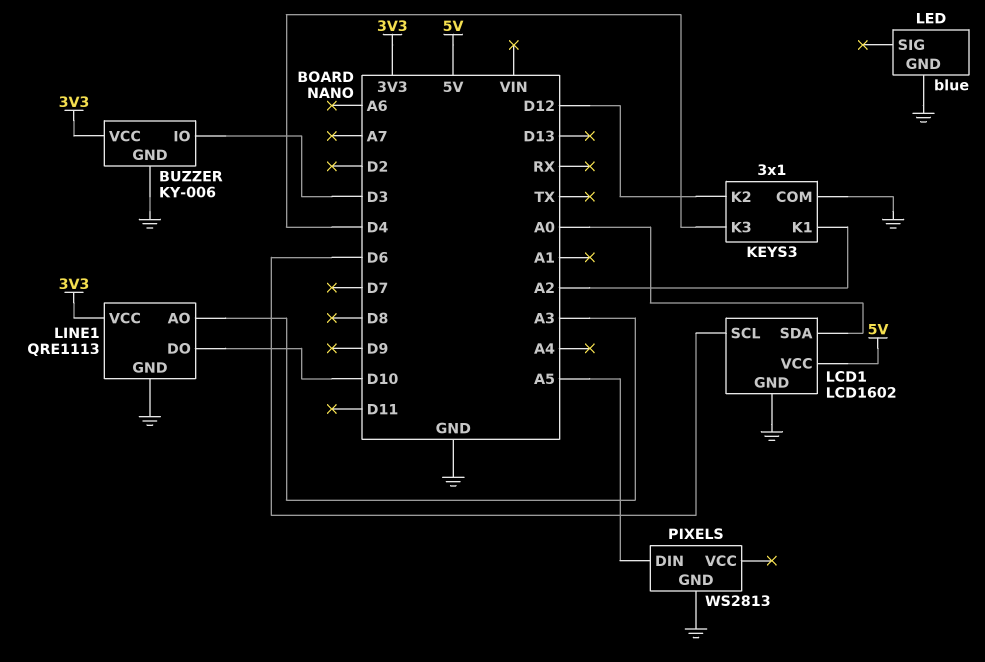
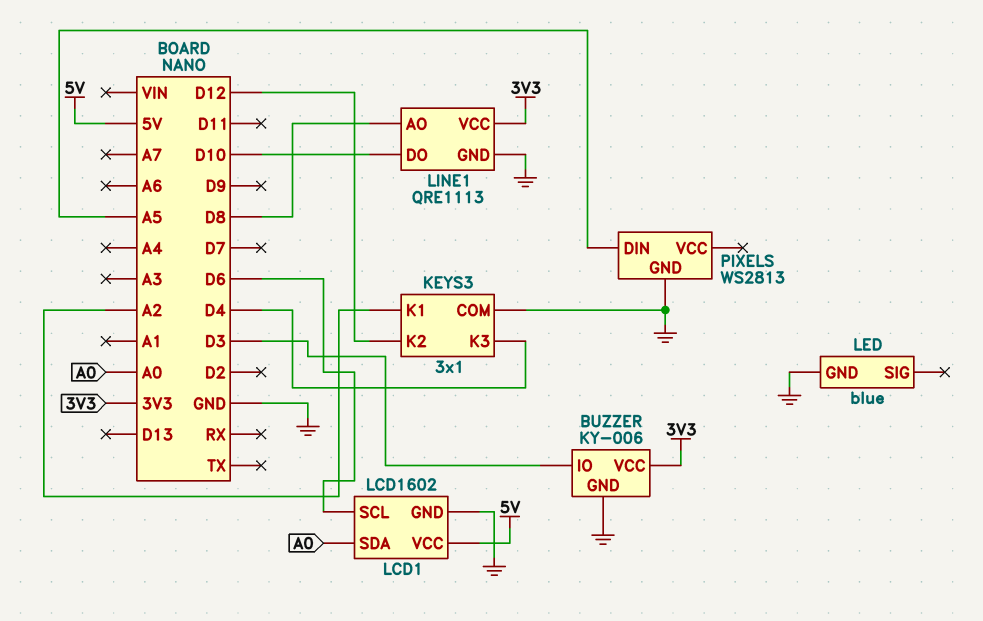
LINE1 pin AO: A3 -> D8

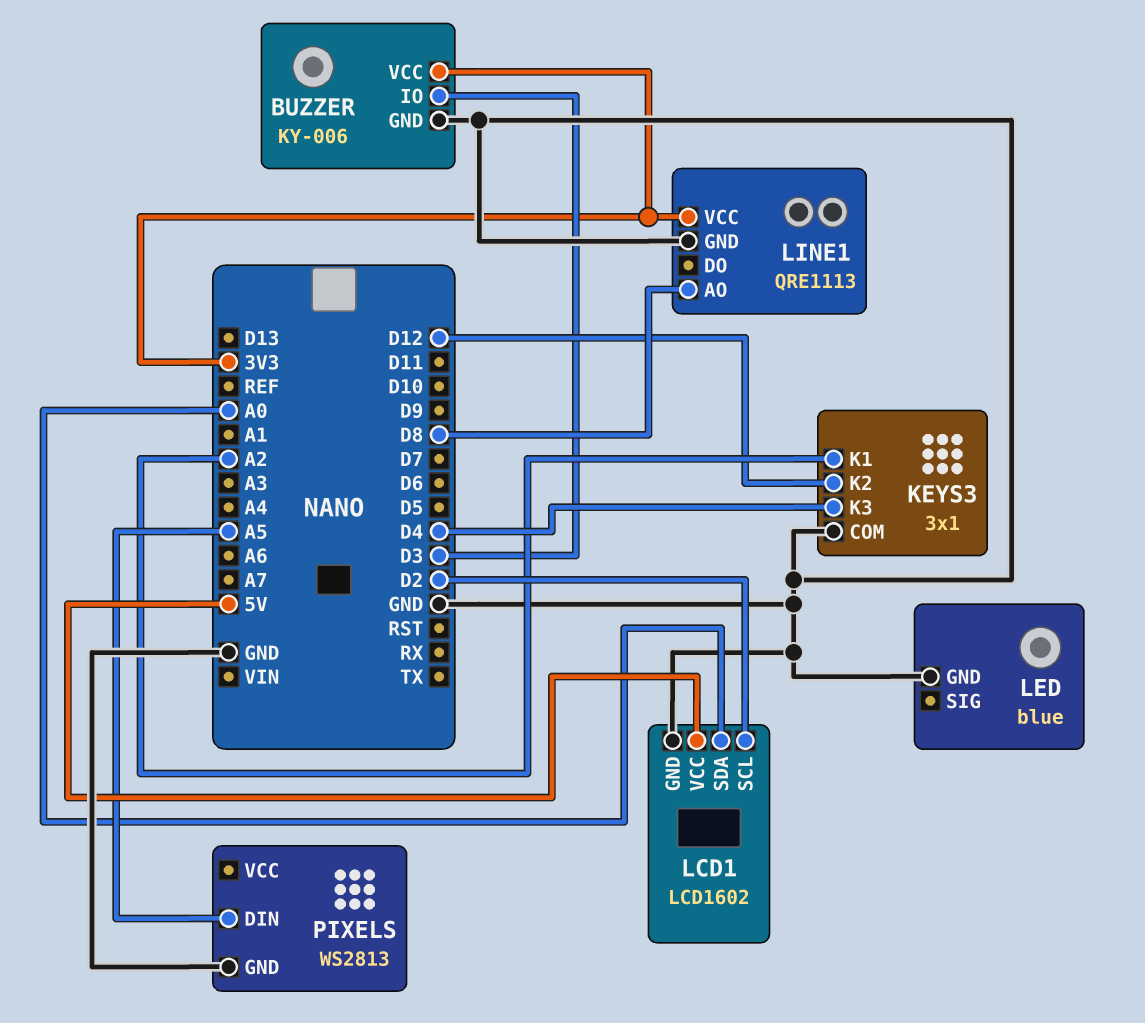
LCD1 pin SCL: D6 -> D2
LINE1 pin DO: D10 -> none

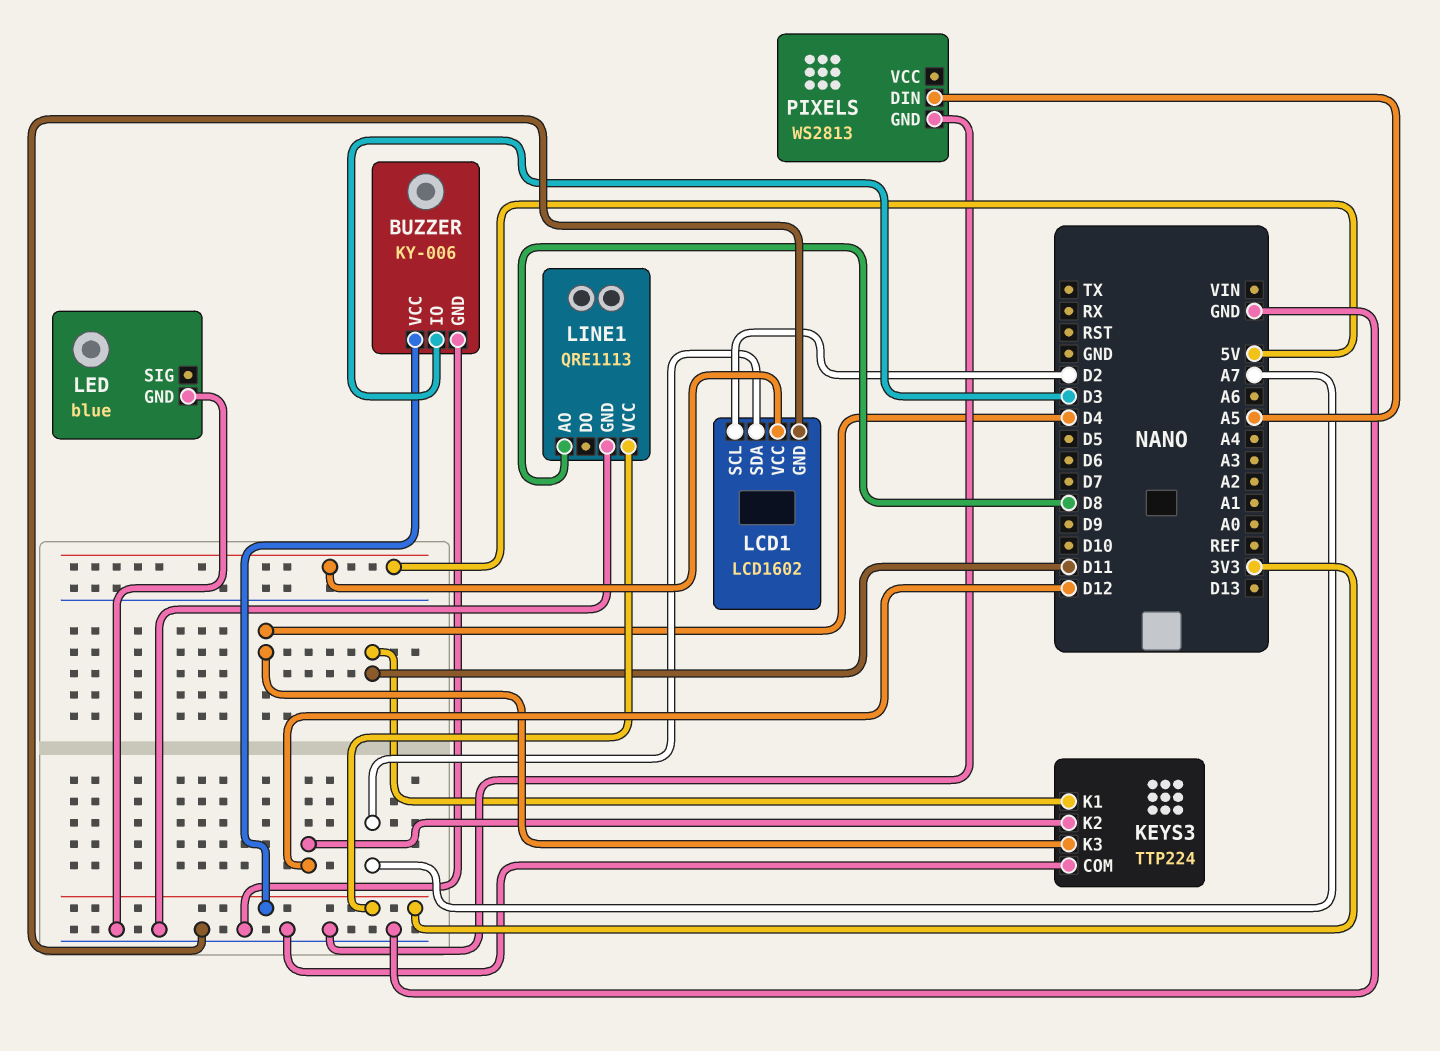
KEYS3: 3x1 -> TTP224
KEYS3 pin K1: A2 -> D11
LCD1 pin SDA: A0 -> A7

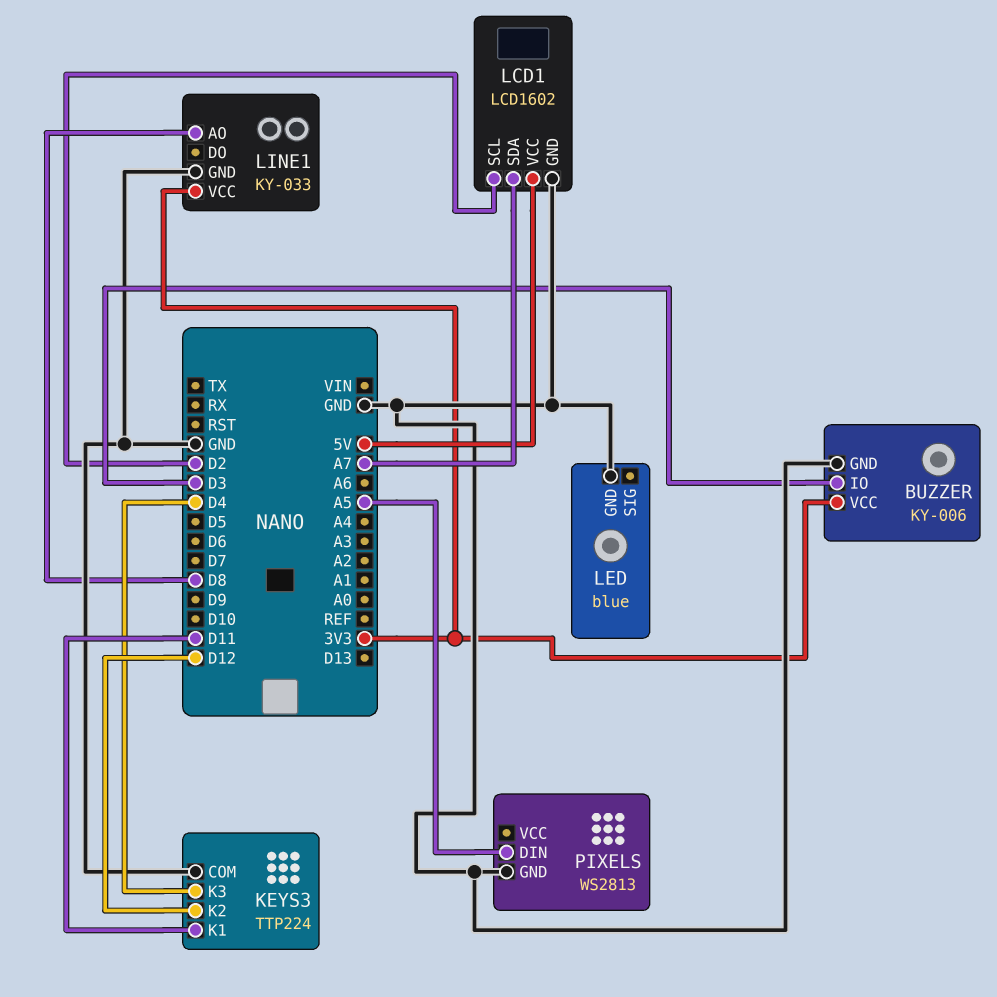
LINE1: QRE1113 -> KY-033

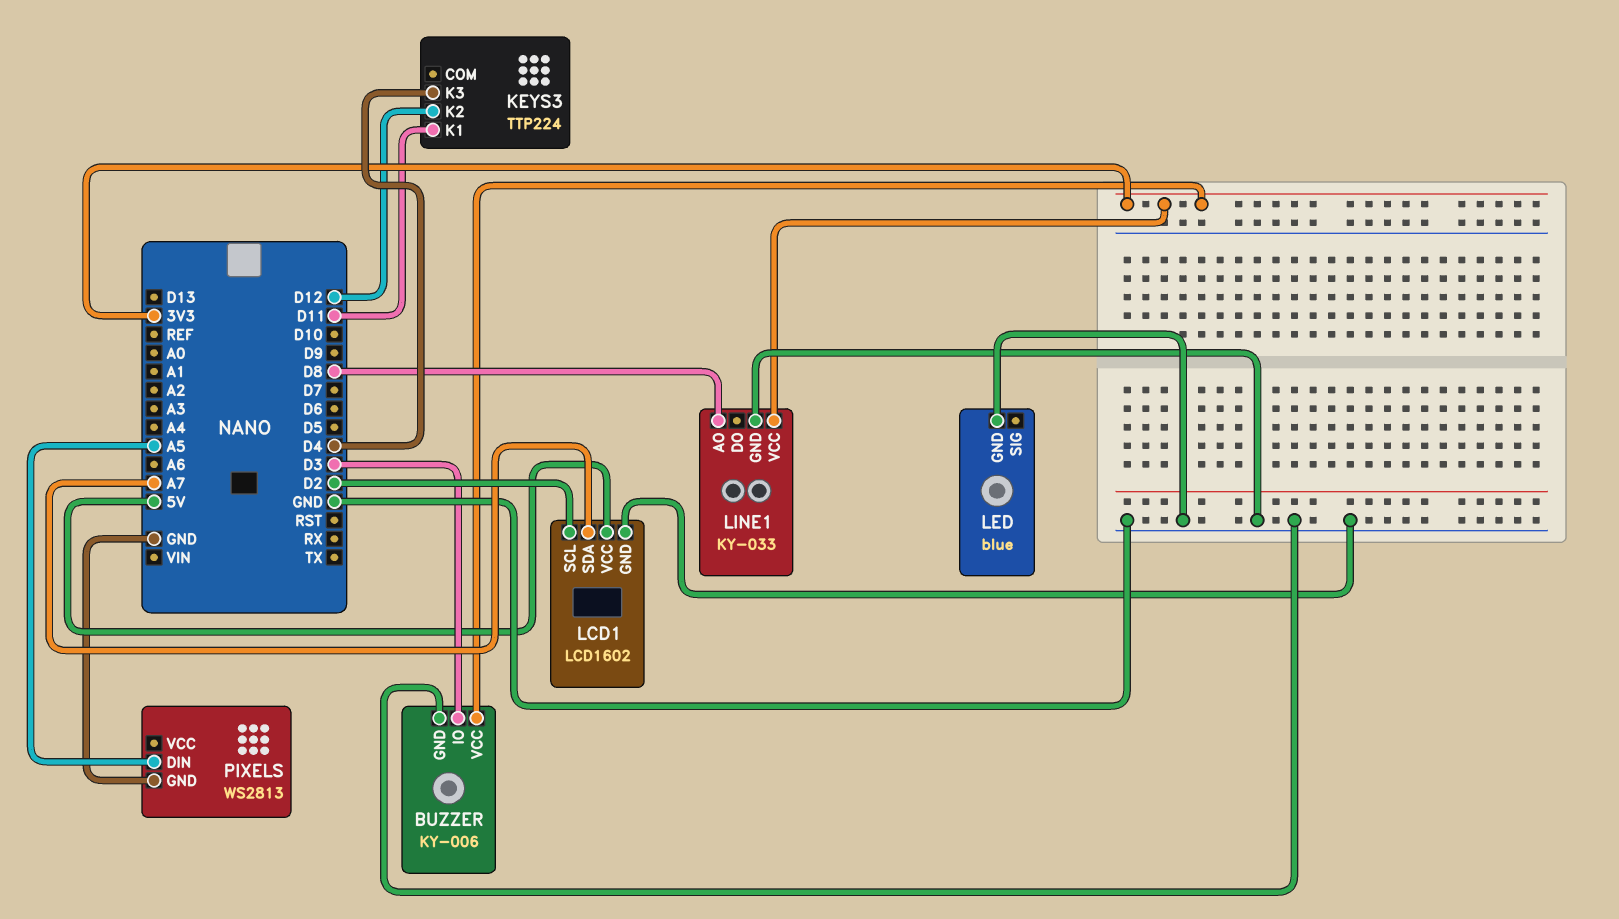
KEYS3 pin COM: GND -> none

